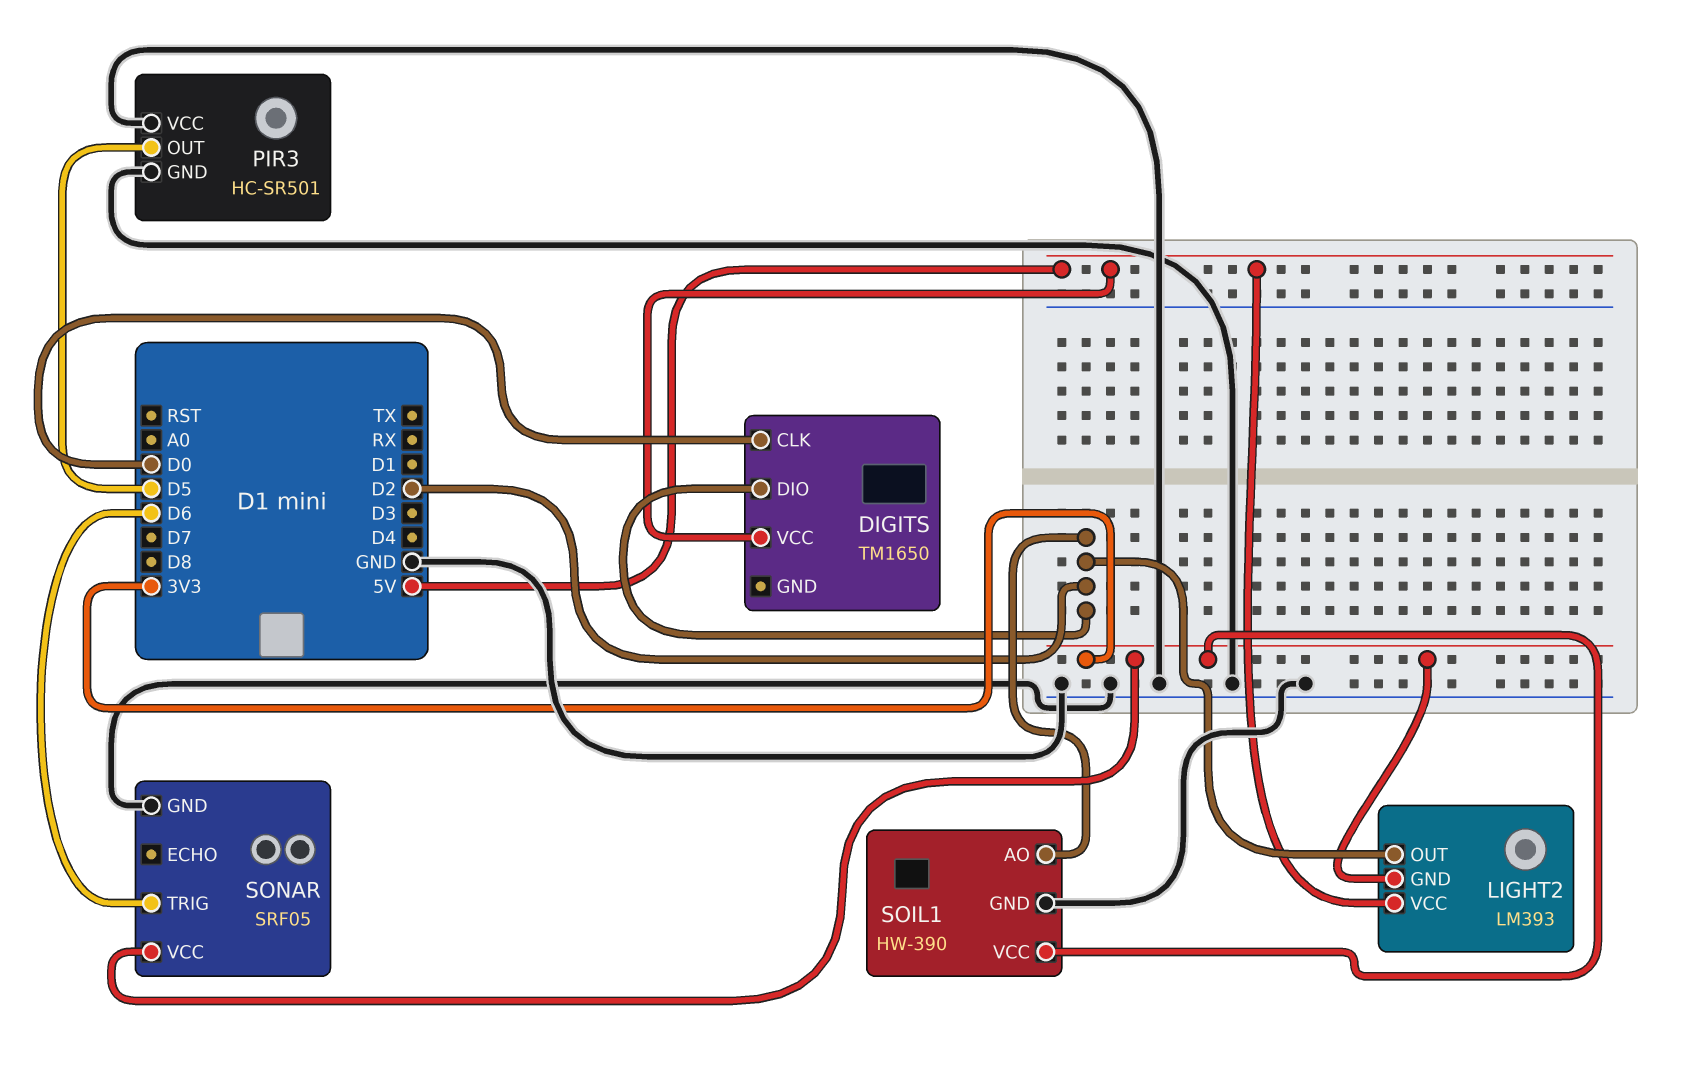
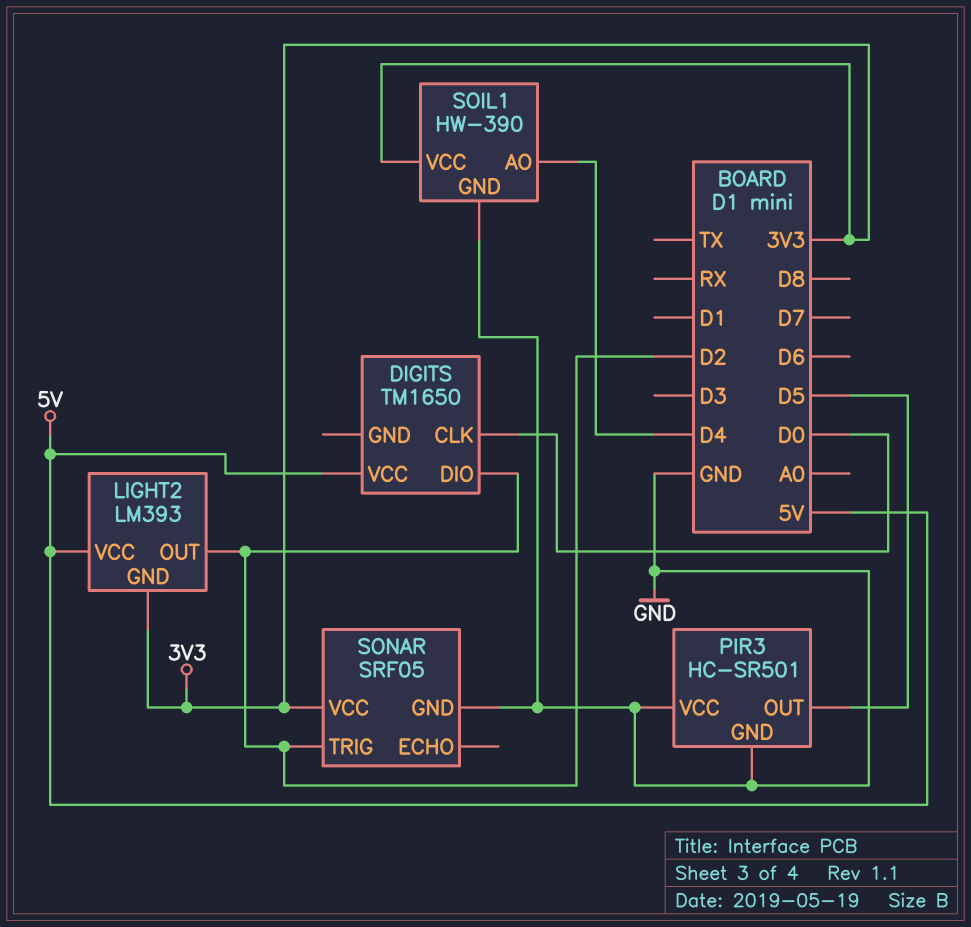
SOIL1 pin AO: D2 -> D4
SONAR pin TRIG: D6 -> D2

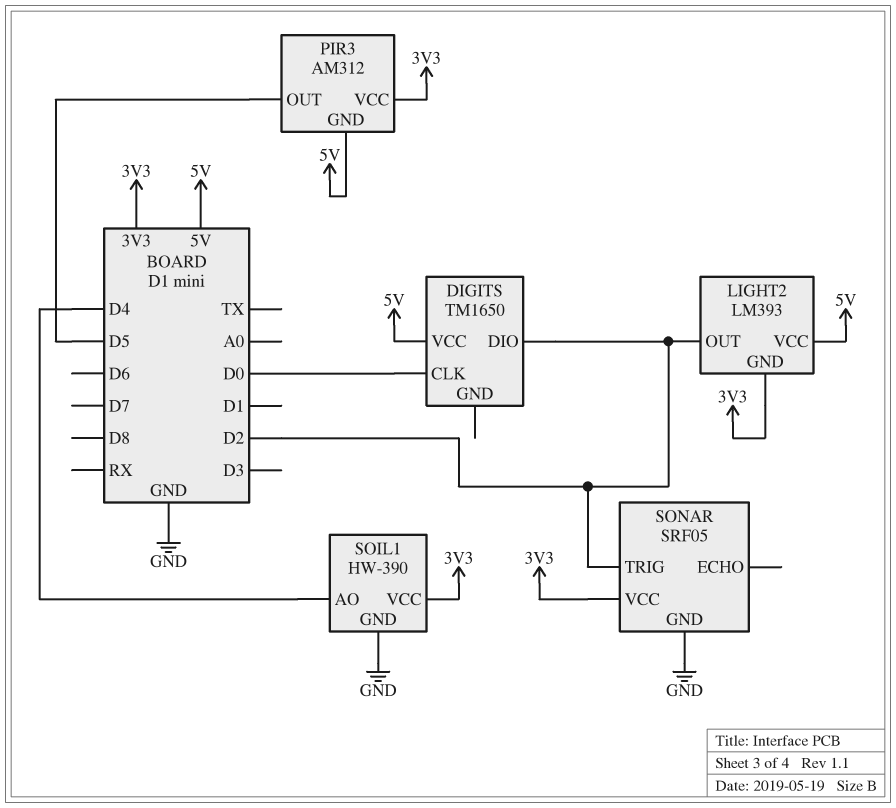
PIR3: HC-SR501 -> AM312
PIR3 pin GND: GND -> 5V
PIR3 pin VCC: GND -> 3V3

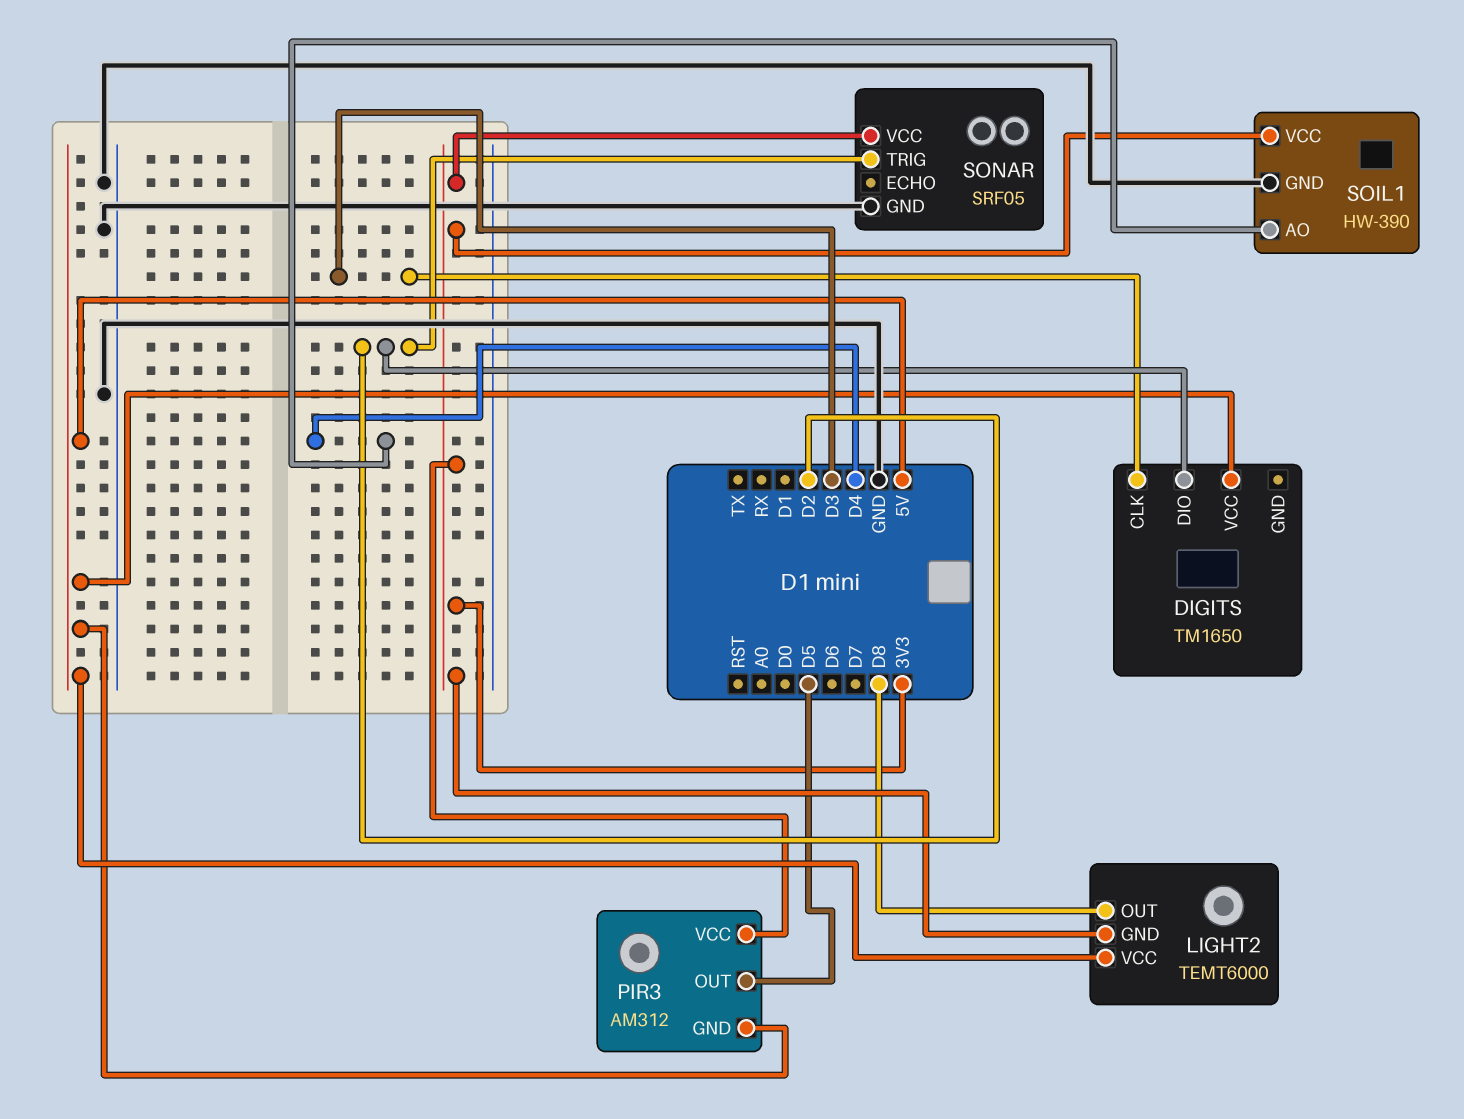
DIGITS pin CLK: D0 -> D3
LIGHT2: LM393 -> TEMT6000
LIGHT2 pin OUT: D2 -> D8

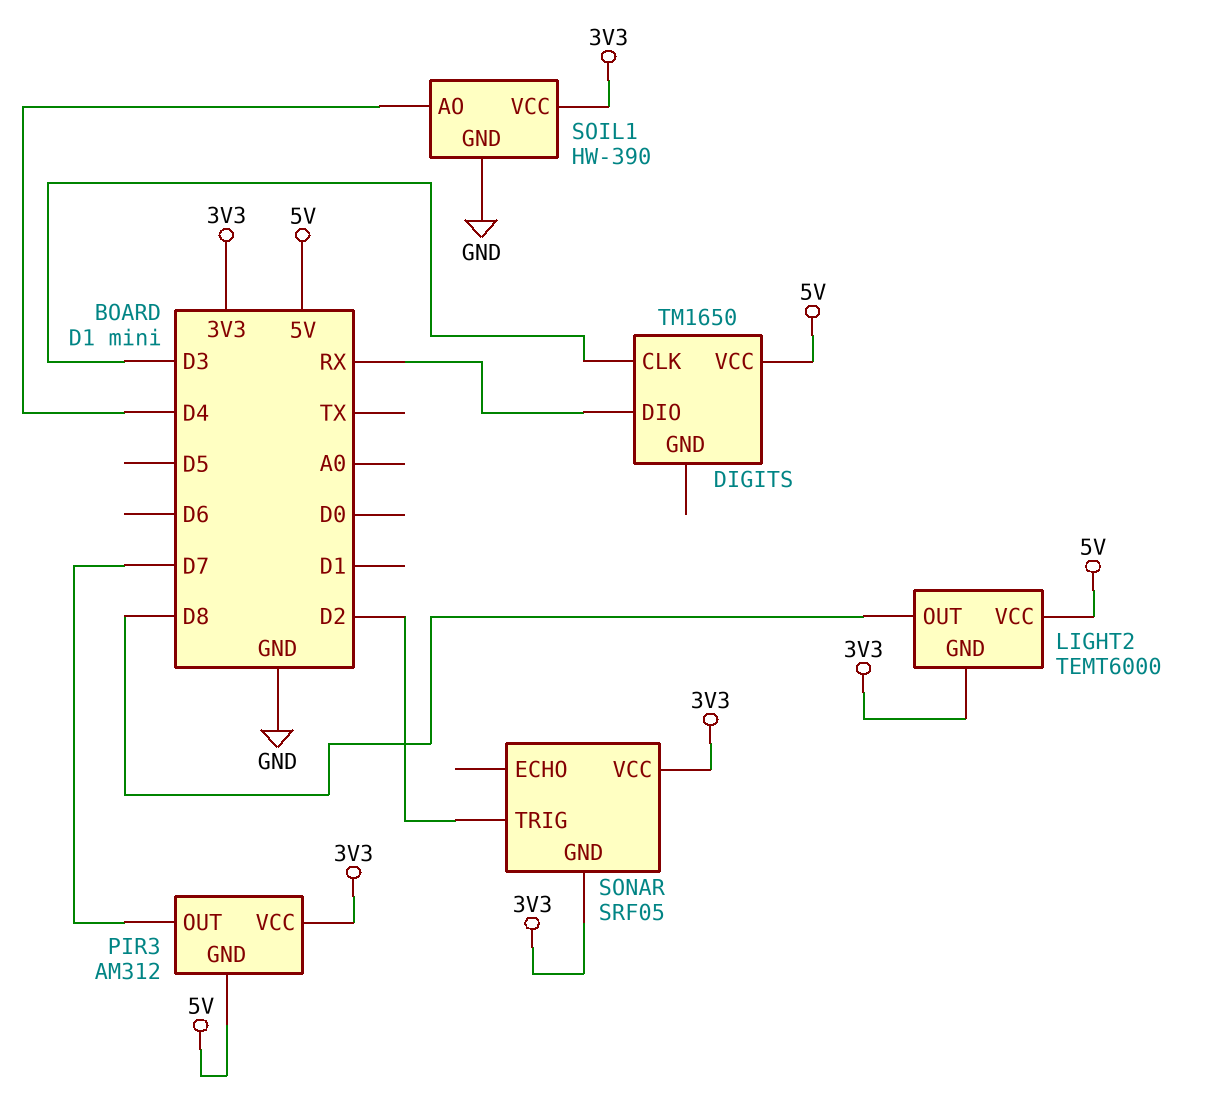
DIGITS pin DIO: D2 -> RX
PIR3 pin OUT: D5 -> D7
SONAR pin GND: GND -> 3V3

